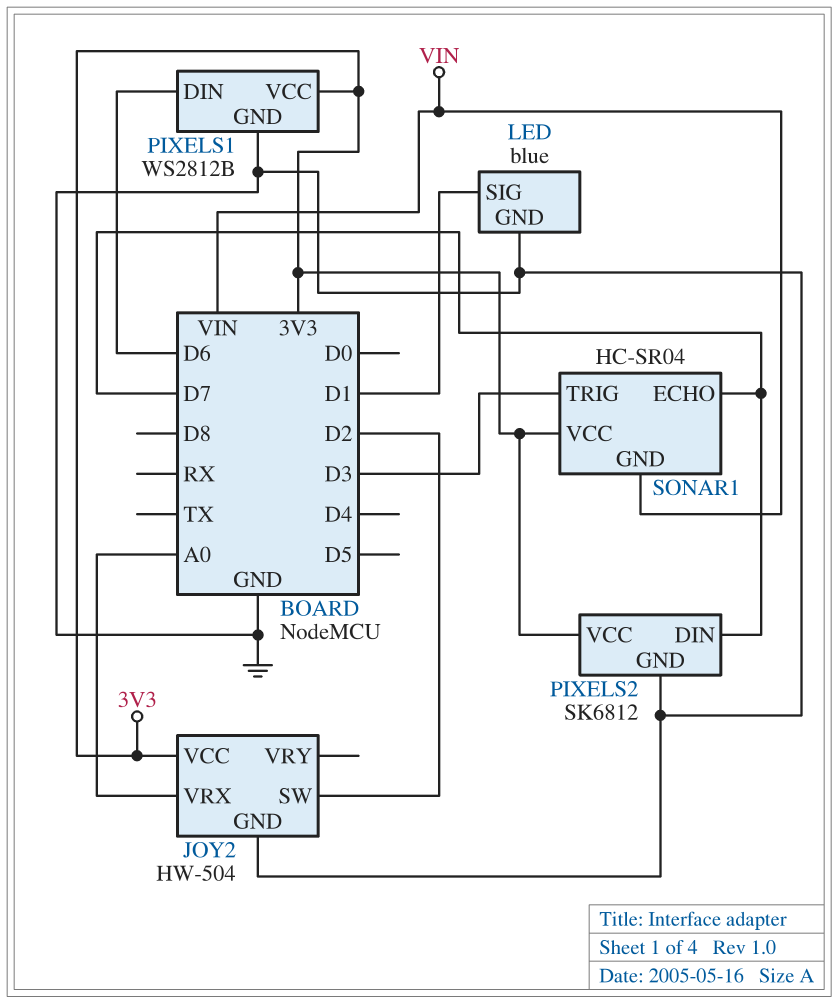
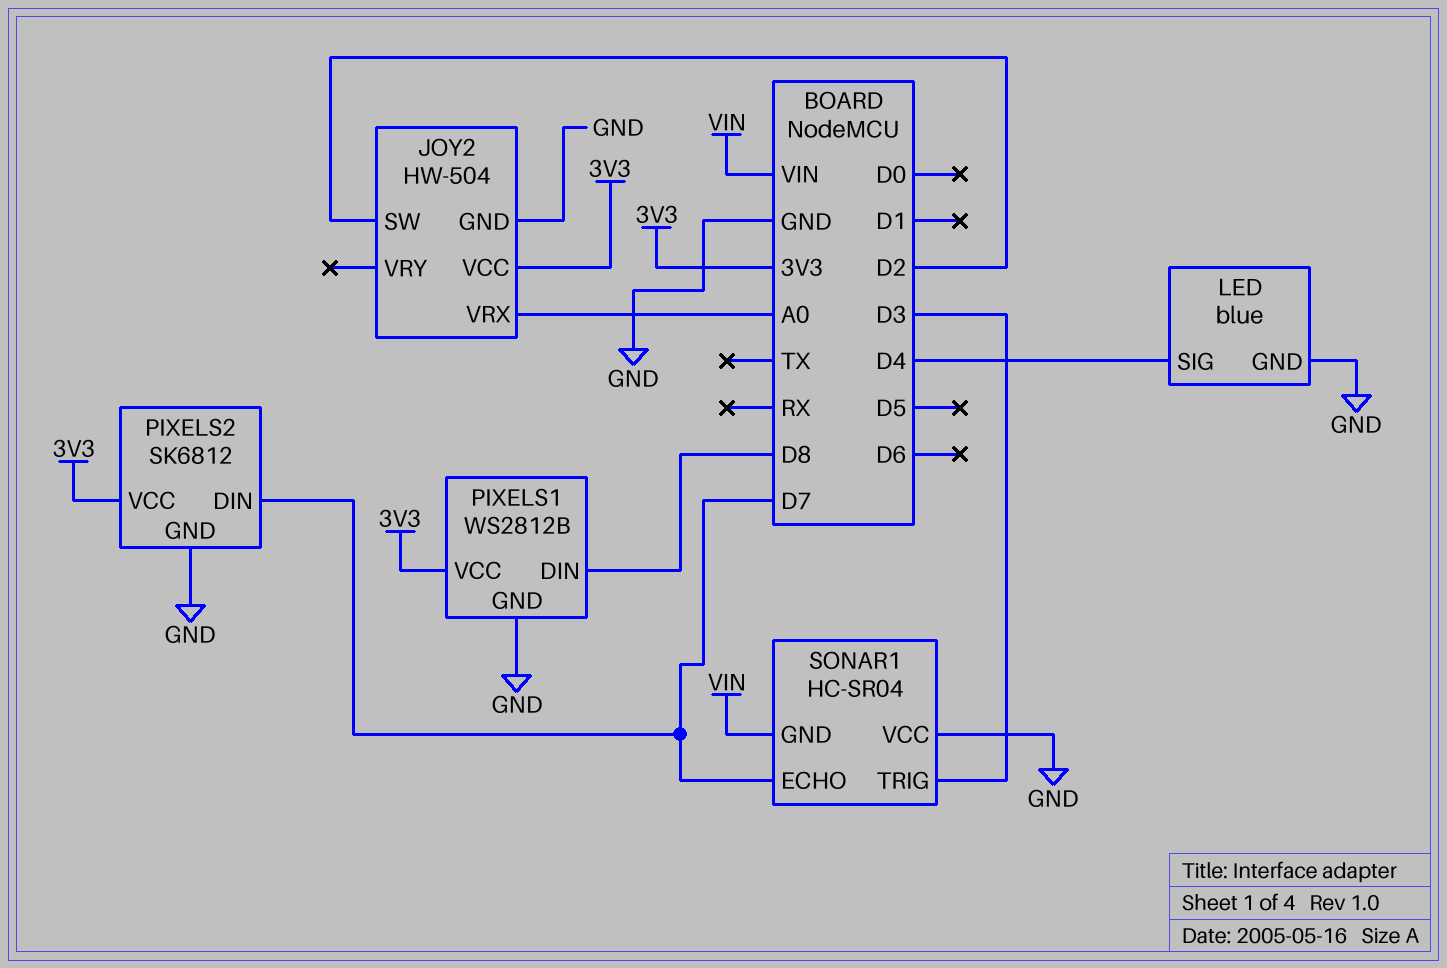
LED pin SIG: D1 -> D4
PIXELS1 pin DIN: D6 -> D8
SONAR1 pin VCC: 3V3 -> GND

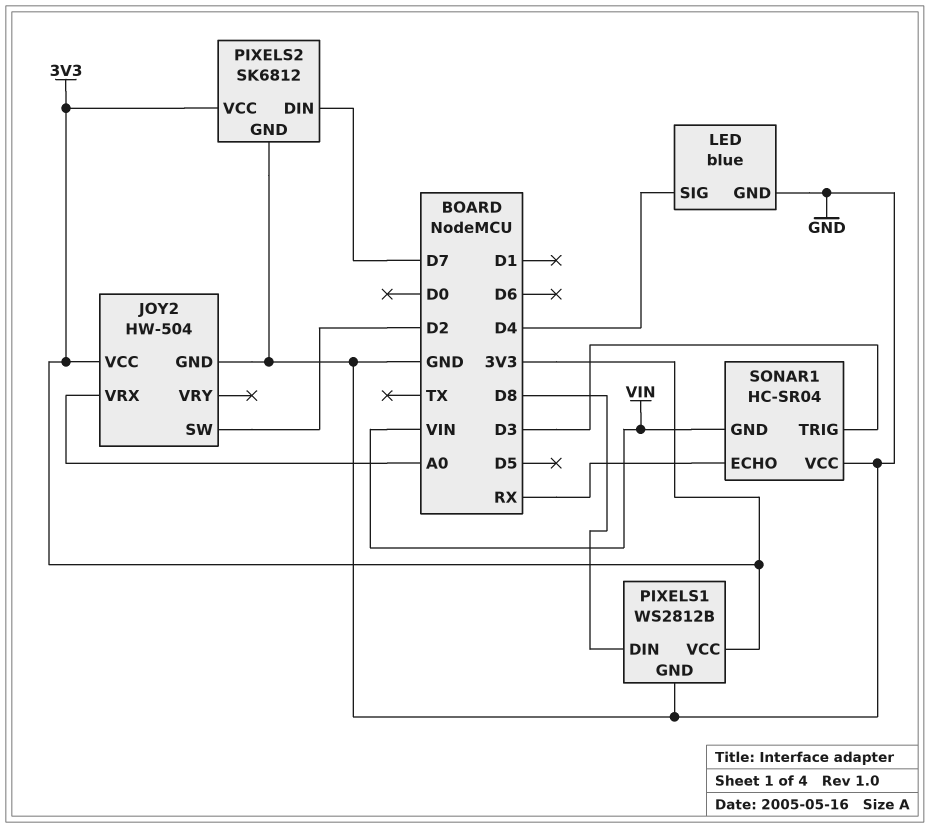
SONAR1 pin ECHO: D7 -> RX

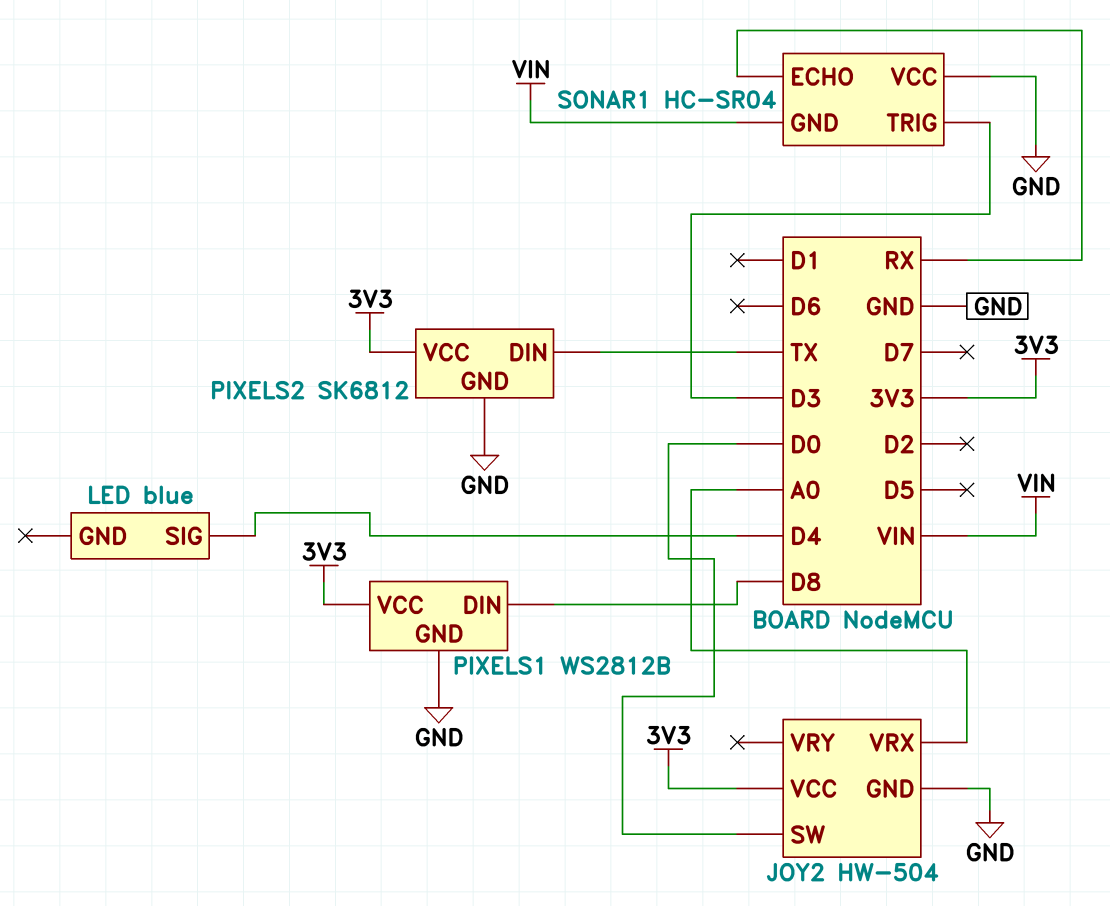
JOY2 pin SW: D2 -> D0
LED pin GND: GND -> none
PIXELS2 pin DIN: D7 -> TX

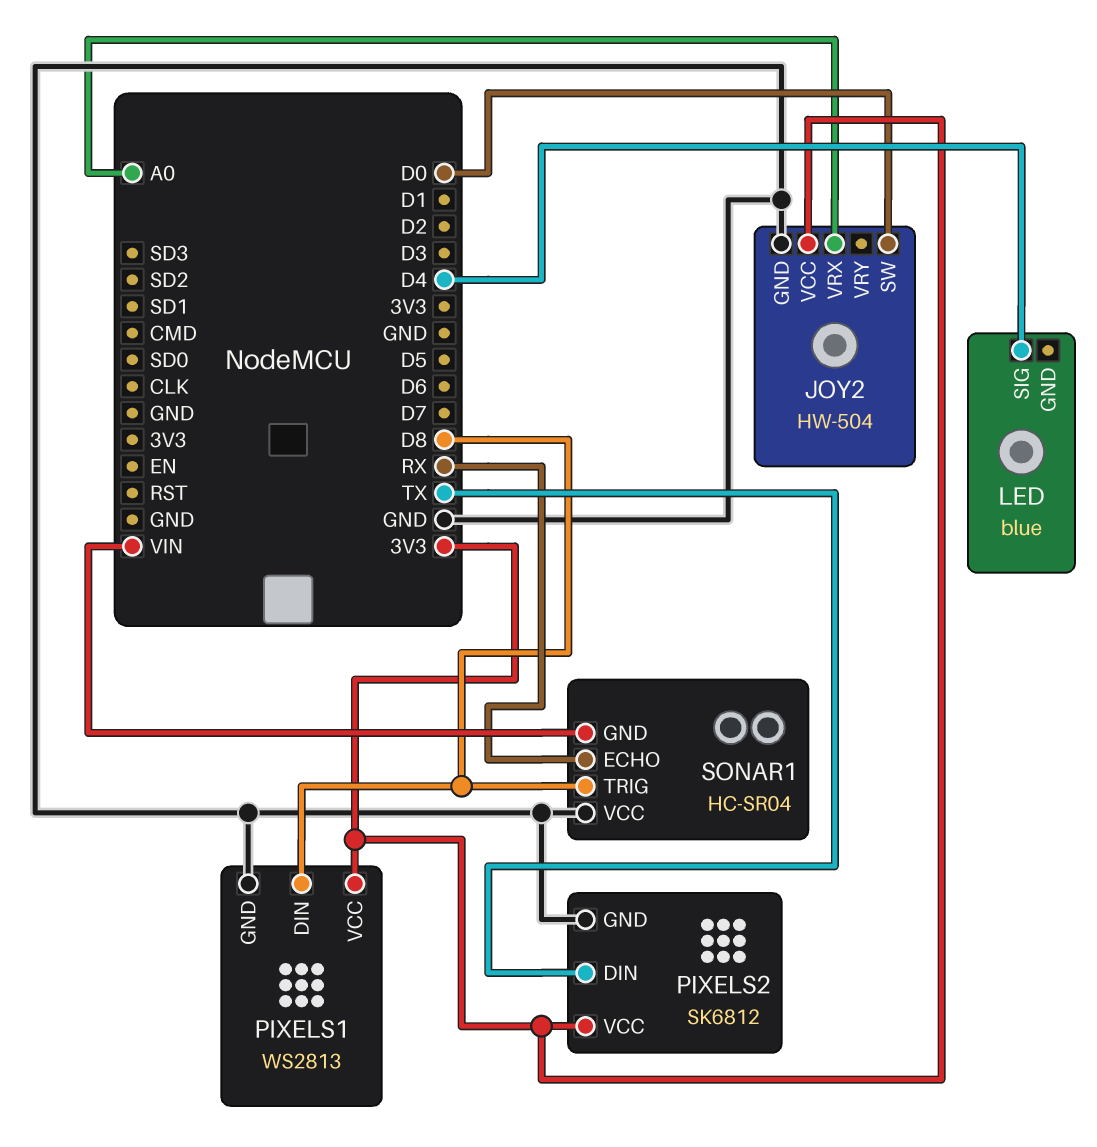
PIXELS1: WS2812B -> WS2813
SONAR1 pin TRIG: D3 -> D8

